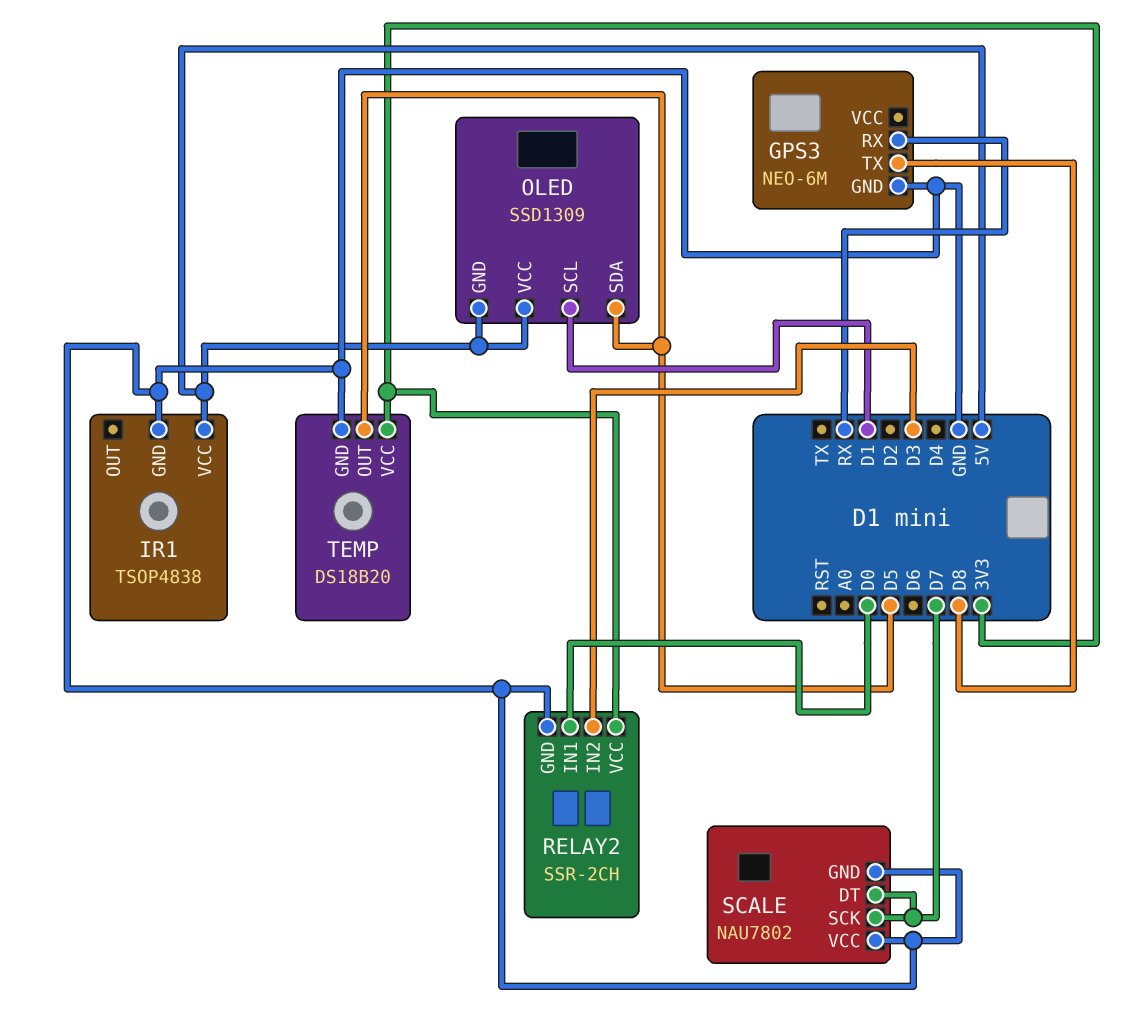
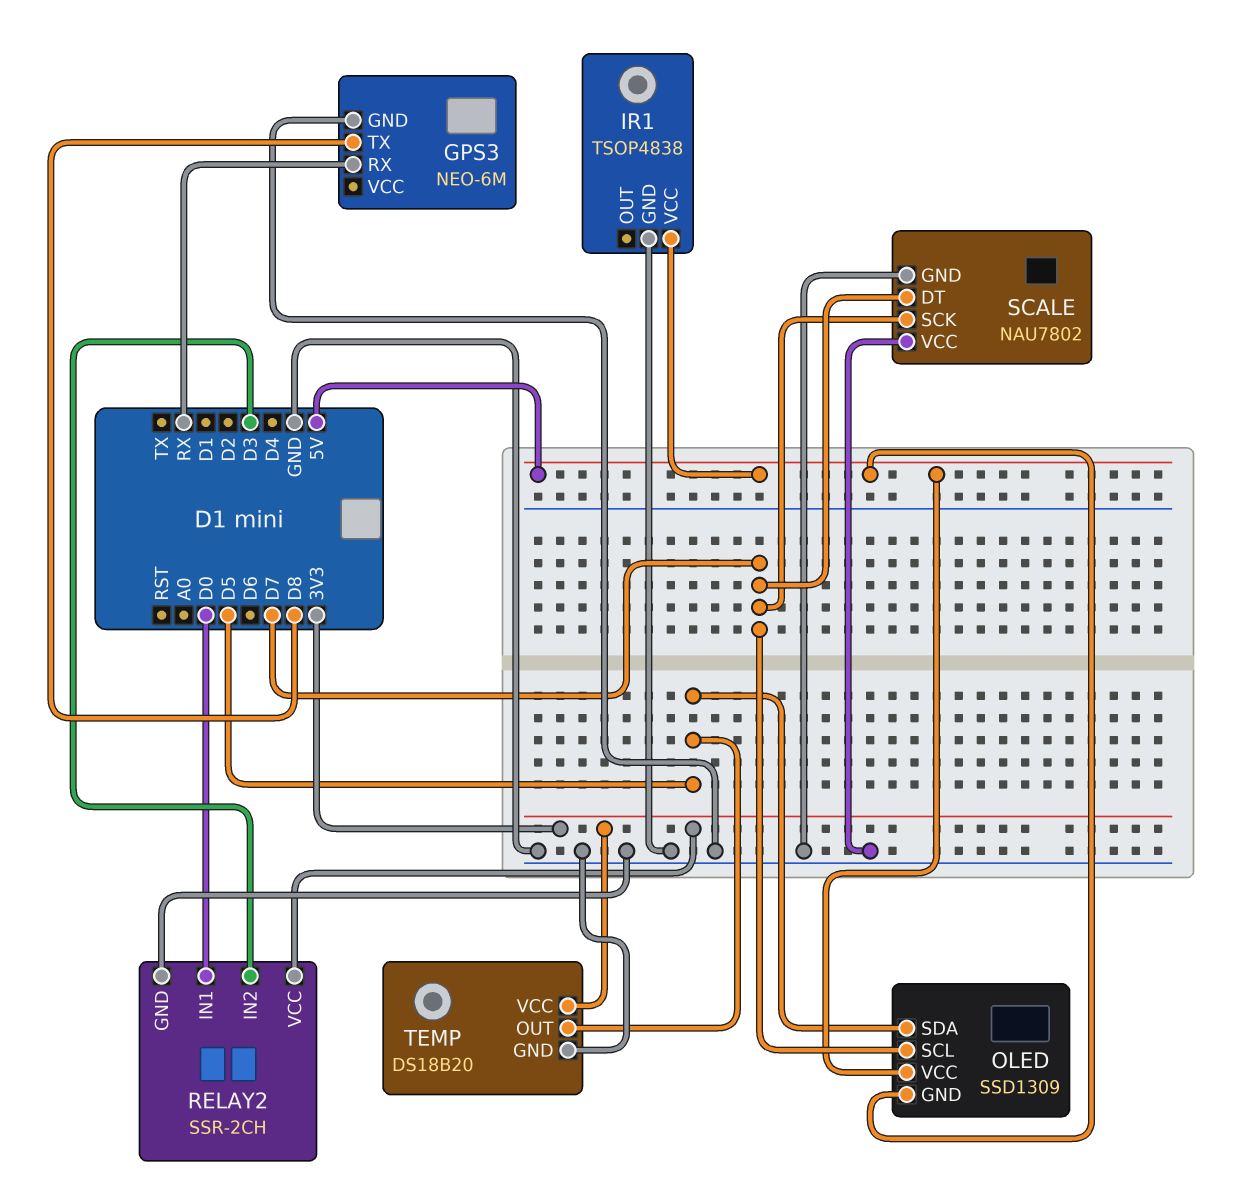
OLED pin SCL: D1 -> D7

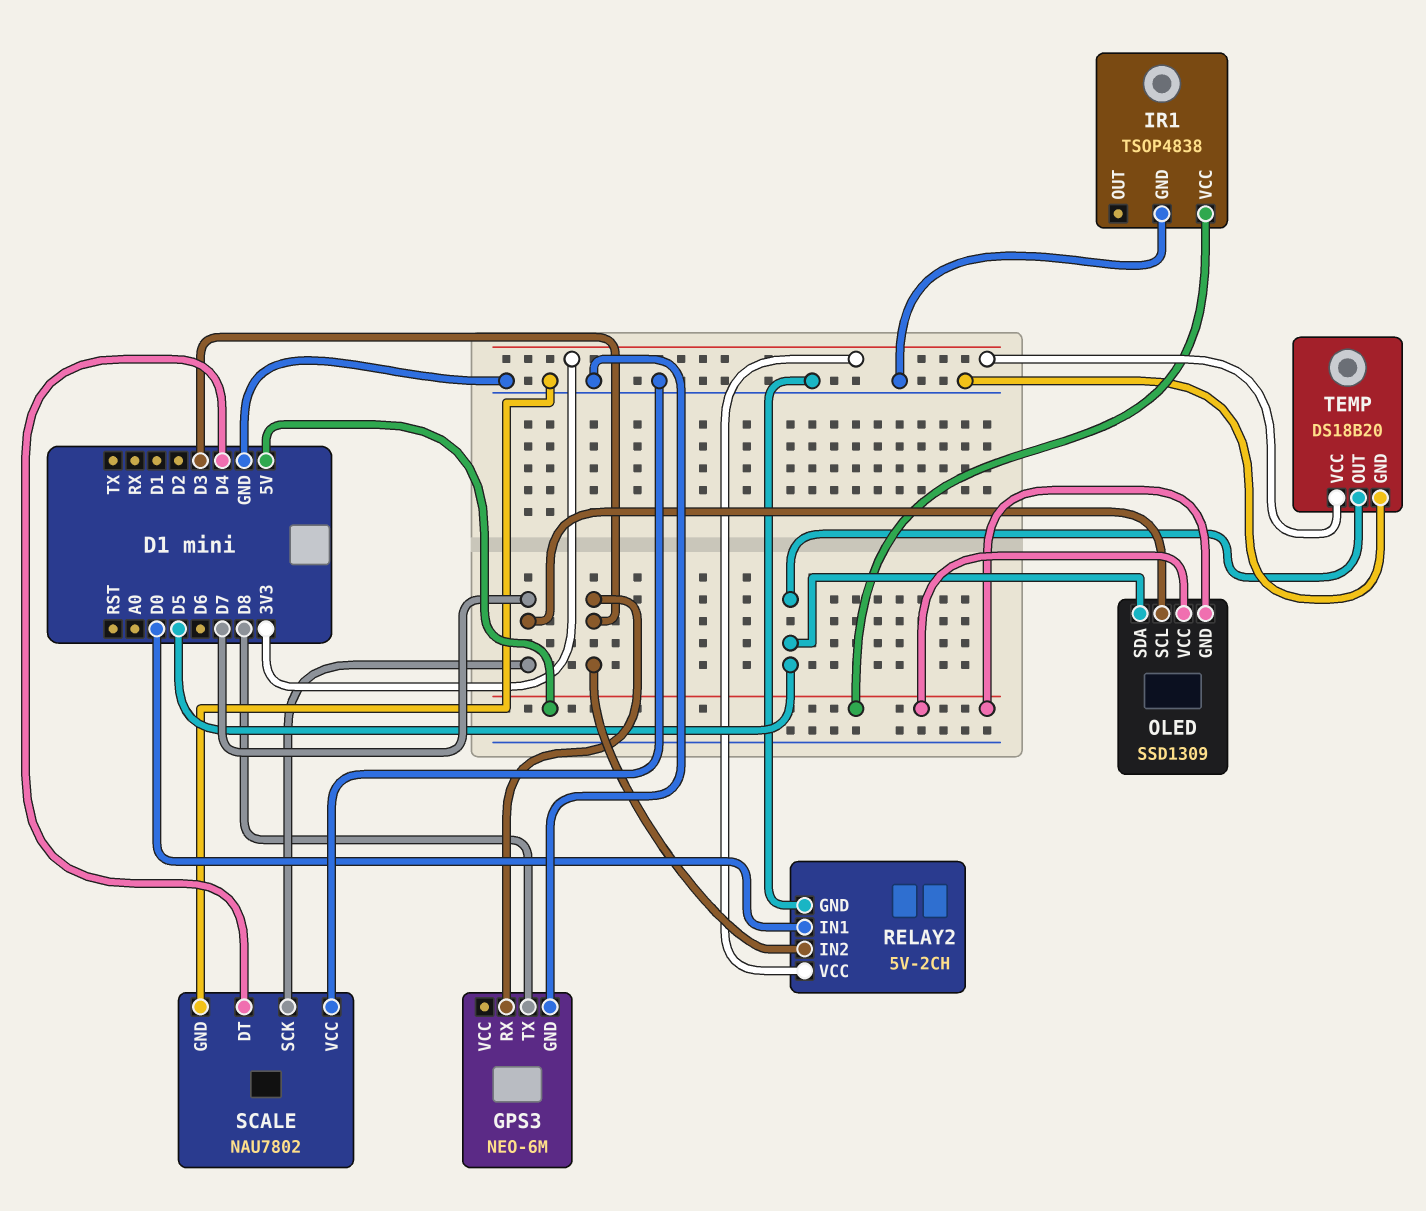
GPS3 pin RX: RX -> D3
RELAY2: SSR-2CH -> 5V-2CH
SCALE pin DT: D7 -> D4

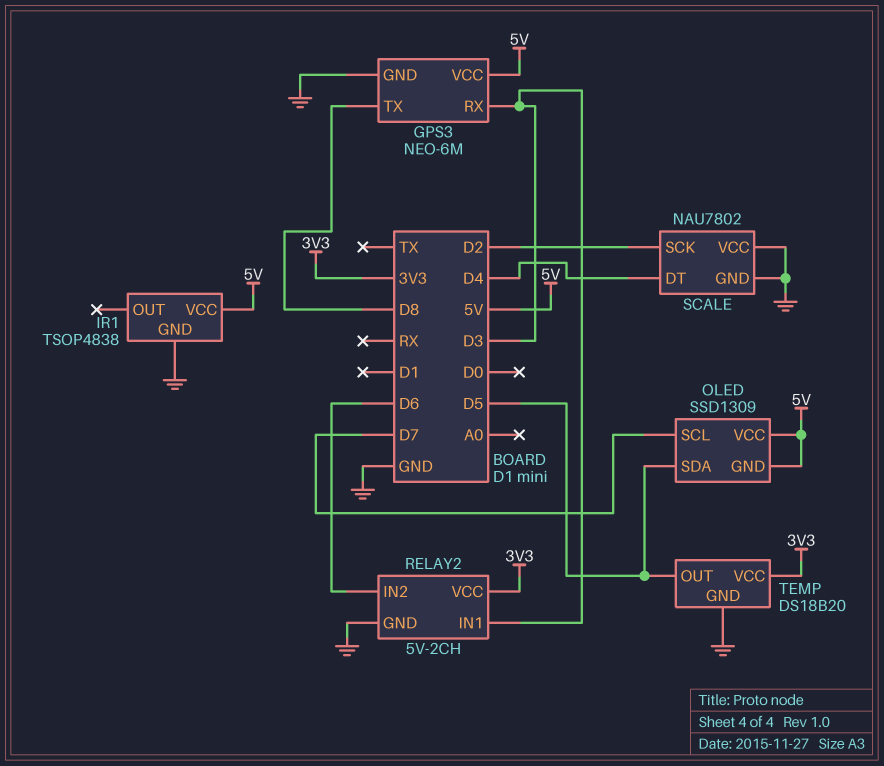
GPS3 pin VCC: none -> 5V
RELAY2 pin IN1: D0 -> D3
RELAY2 pin IN2: D3 -> D6
SCALE pin SCK: D7 -> D2

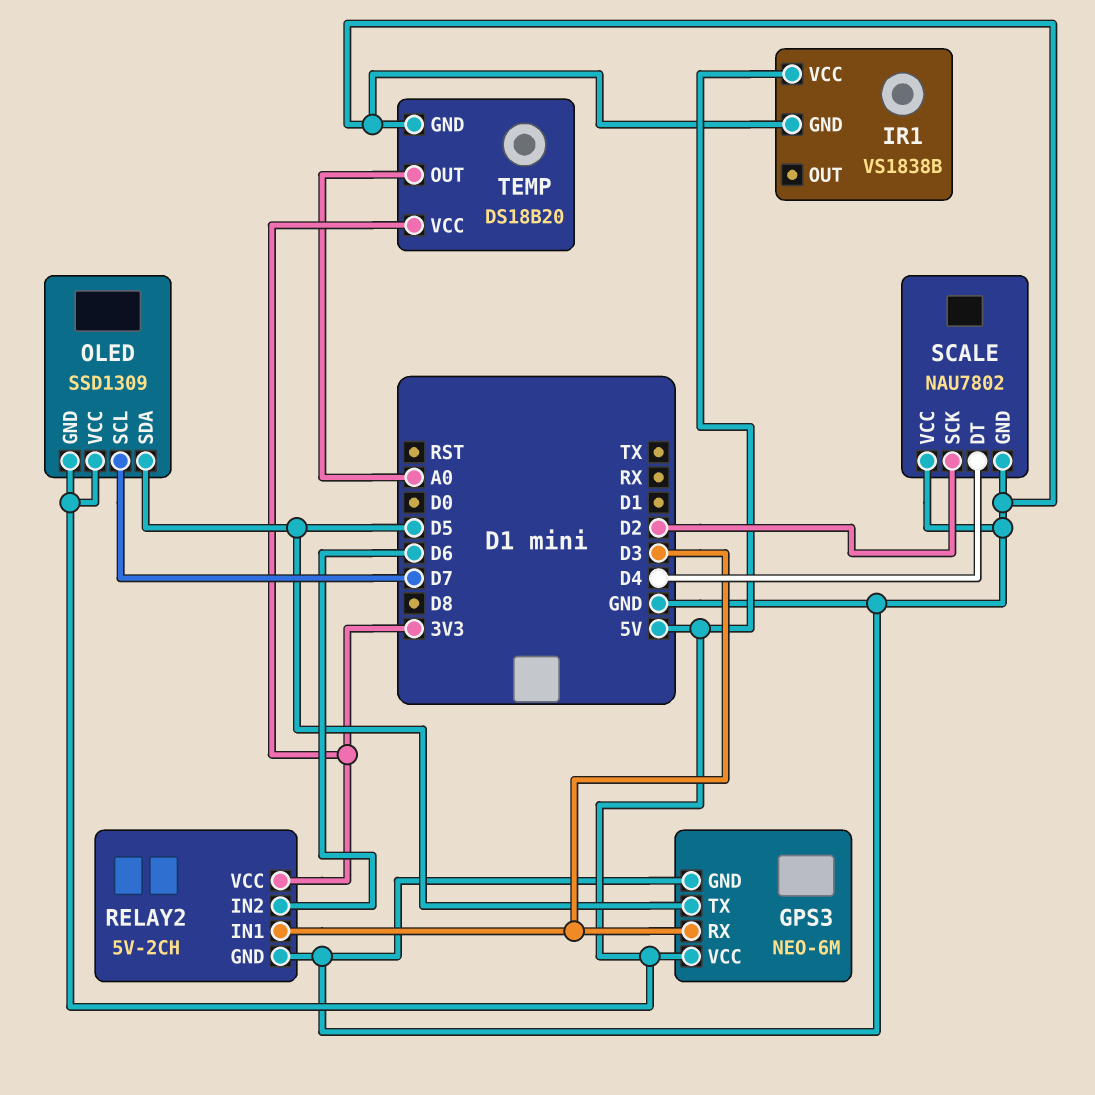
GPS3 pin TX: D8 -> D5
IR1: TSOP4838 -> VS1838B
TEMP pin OUT: D5 -> A0

